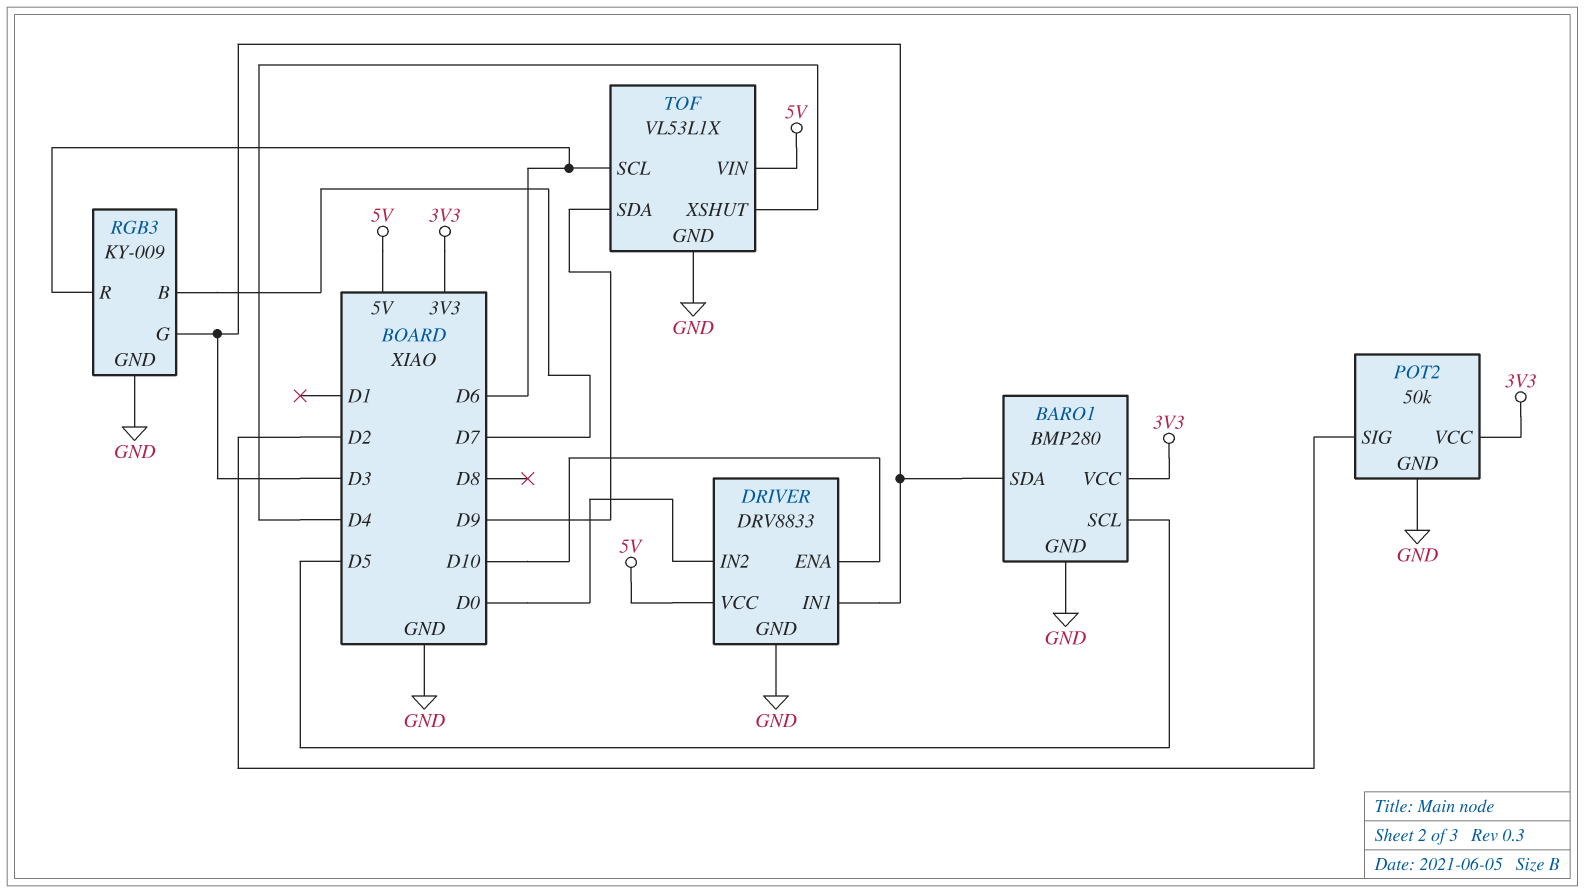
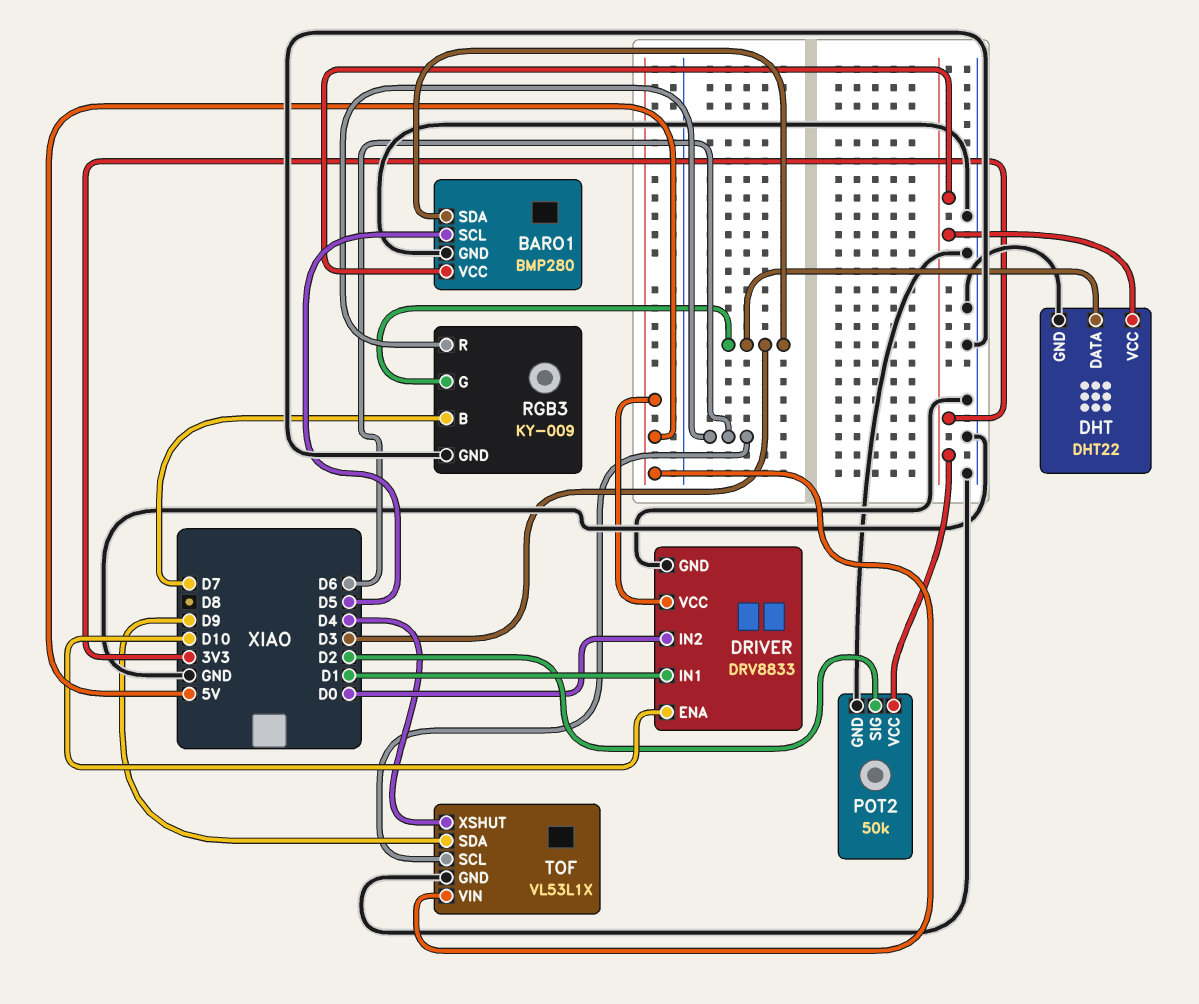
DHT: none -> DHT22
DHT pin DATA: none -> D3
DHT pin GND: none -> GND
DHT pin VCC: none -> 3V3
DRIVER pin IN1: D3 -> D1

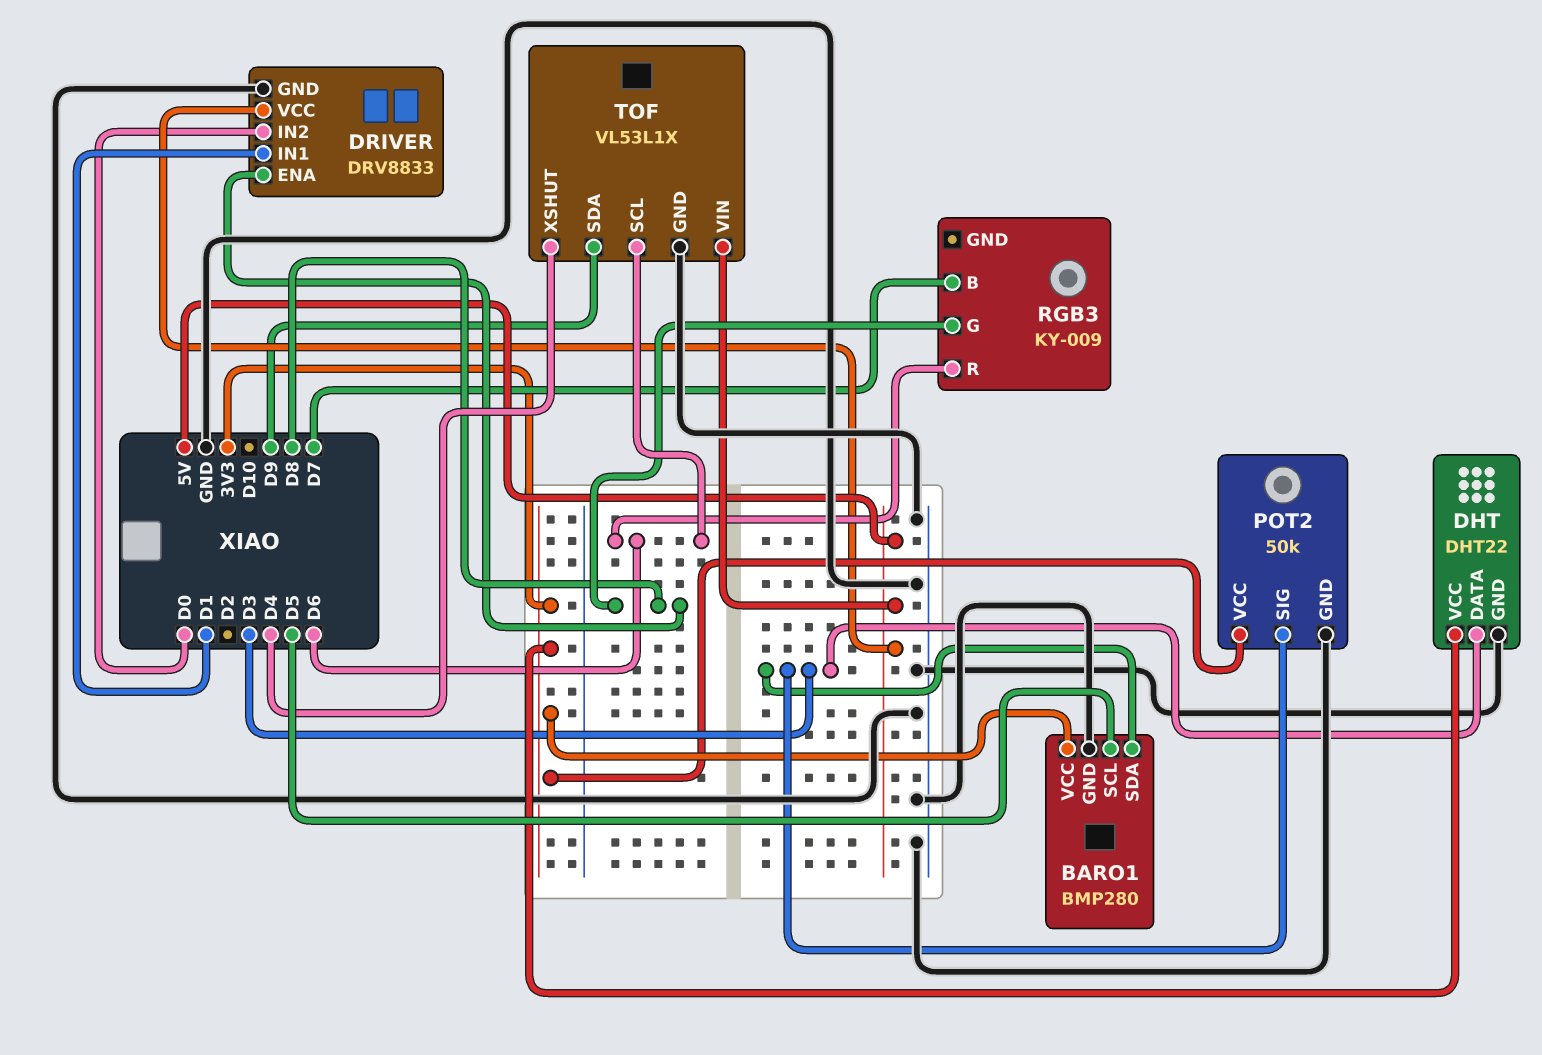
DRIVER pin ENA: D10 -> D8
POT2 pin SIG: D2 -> D3
RGB3 pin G: D3 -> D8
RGB3 pin GND: GND -> none

